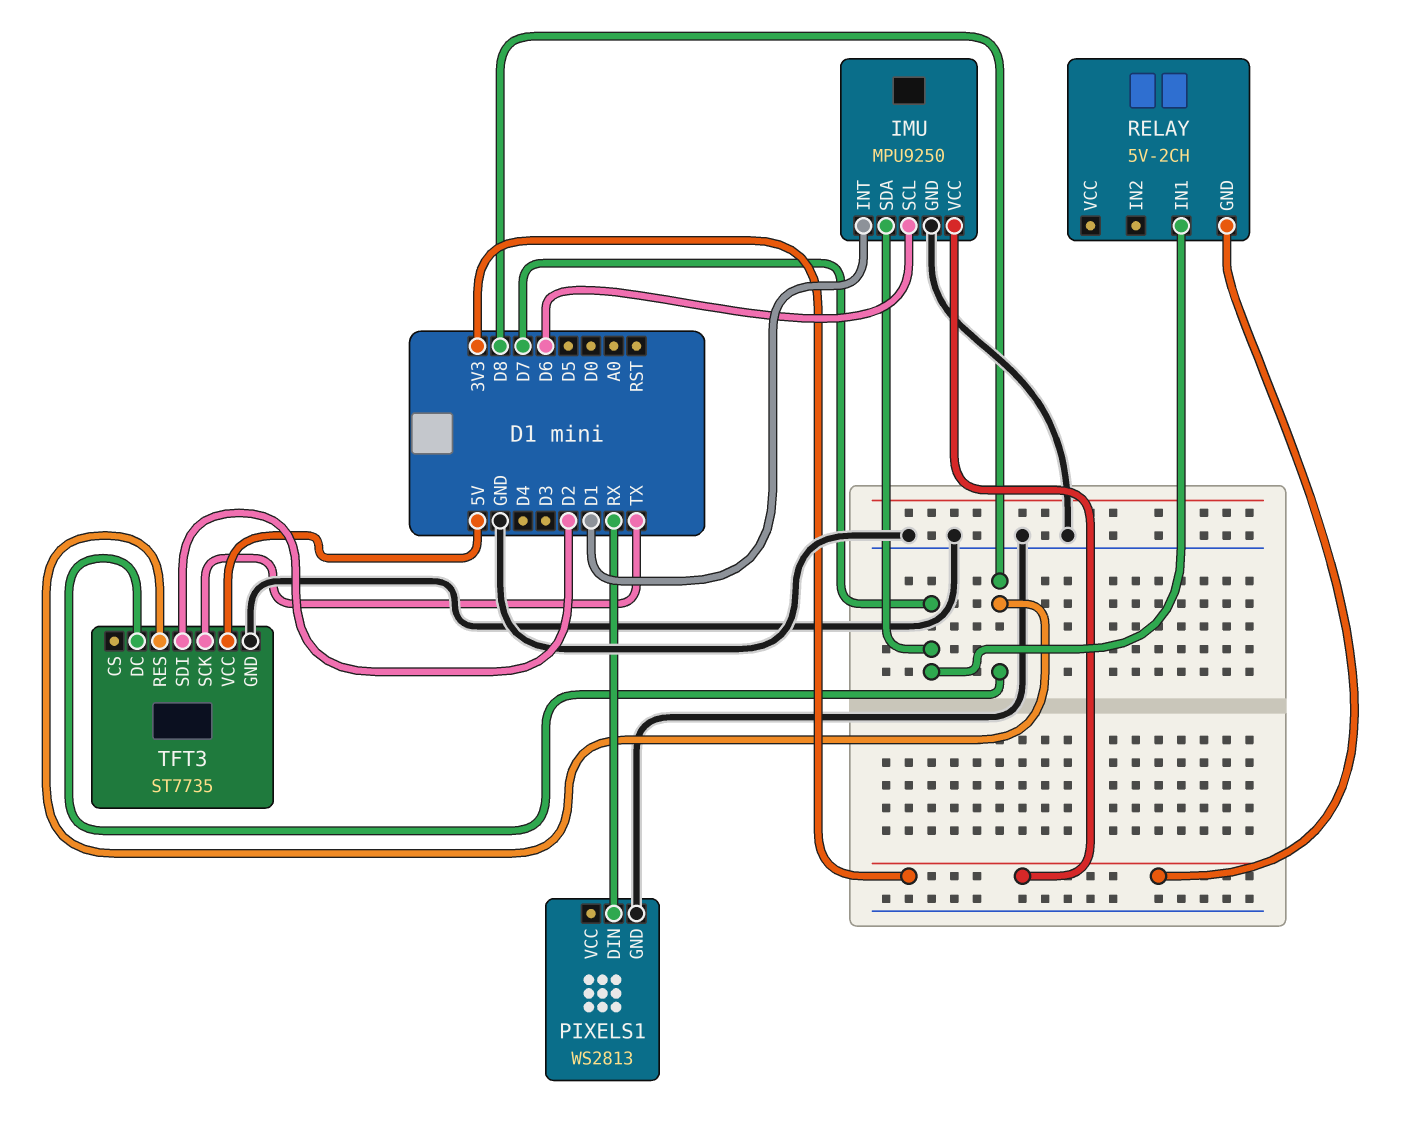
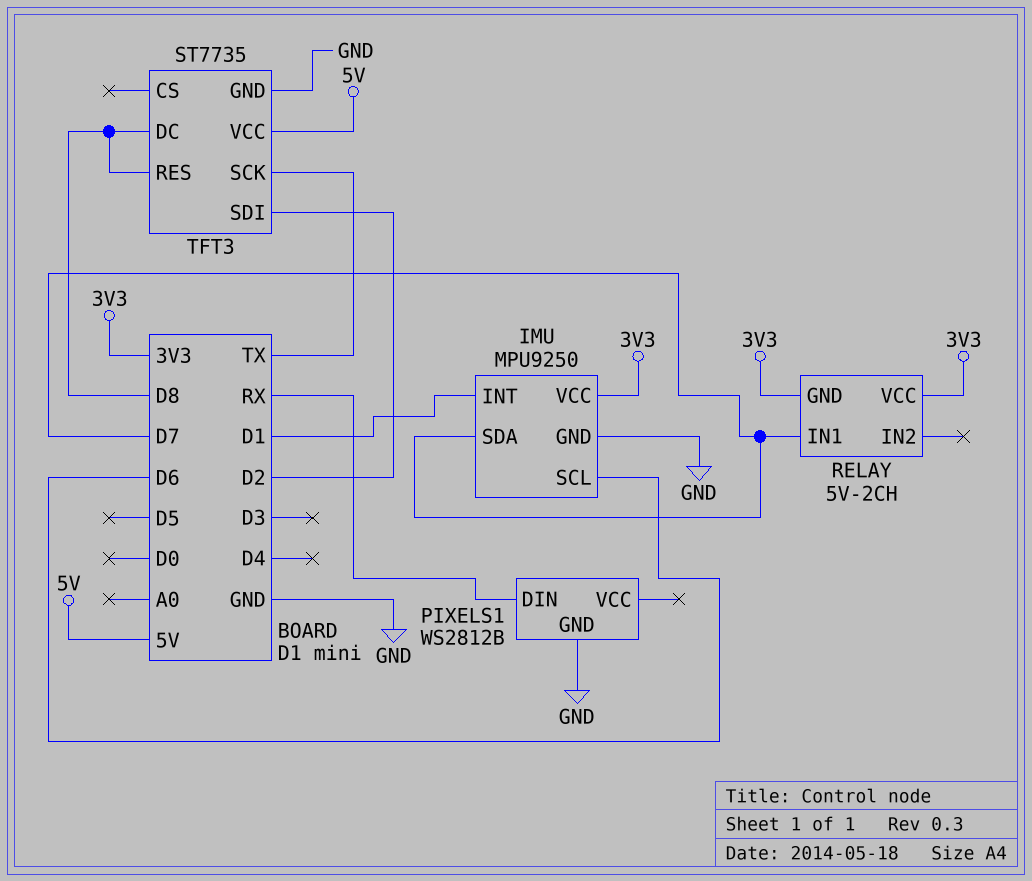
PIXELS1: WS2813 -> WS2812B
RELAY pin VCC: none -> 3V3

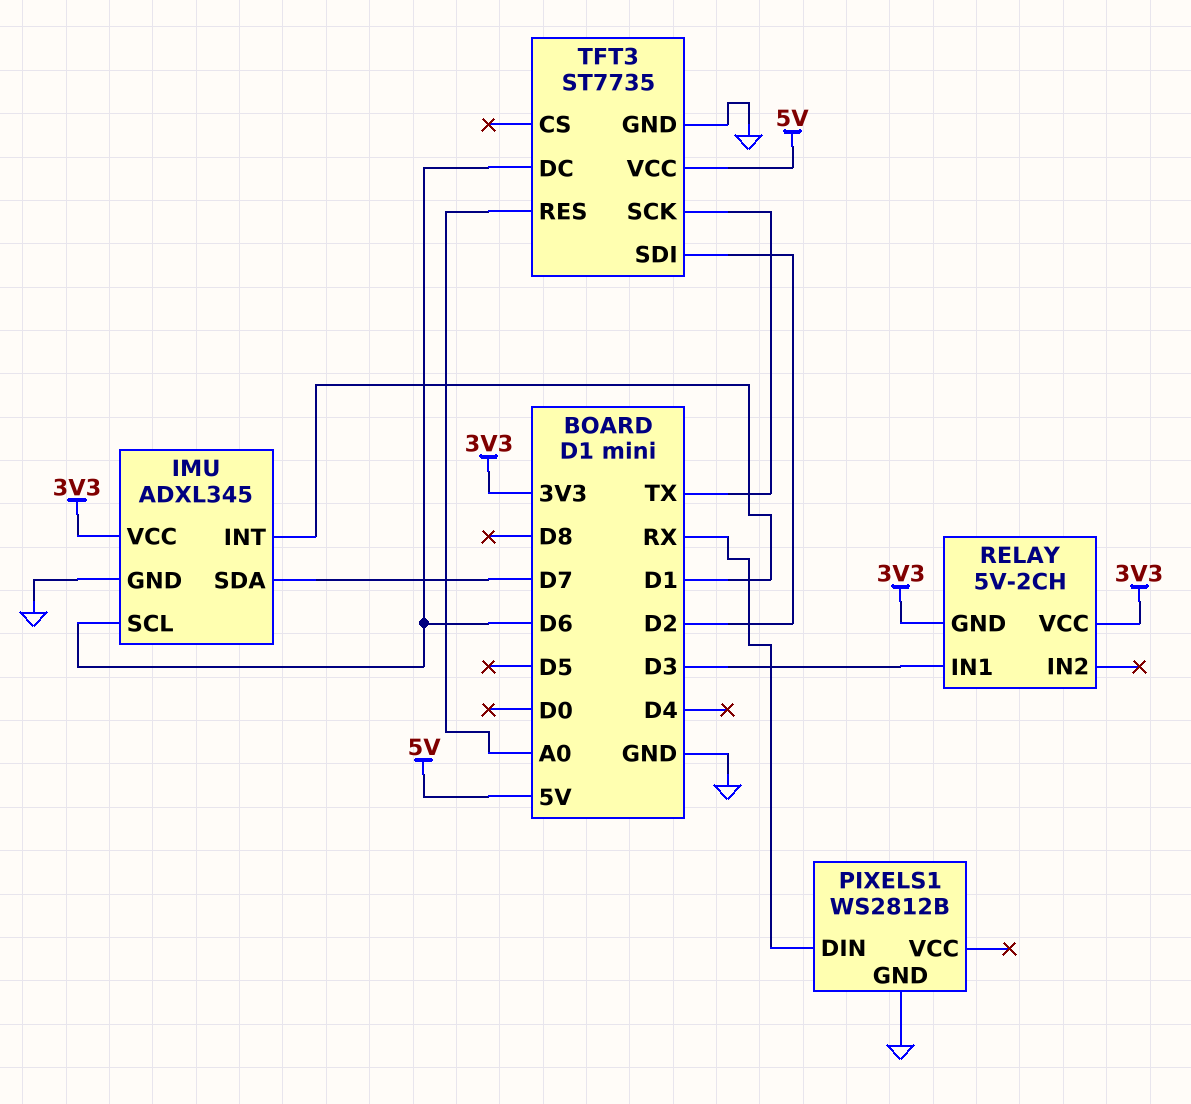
IMU: MPU9250 -> ADXL345
RELAY pin IN1: D7 -> D3
TFT3 pin DC: D8 -> D6
TFT3 pin RES: D8 -> A0

